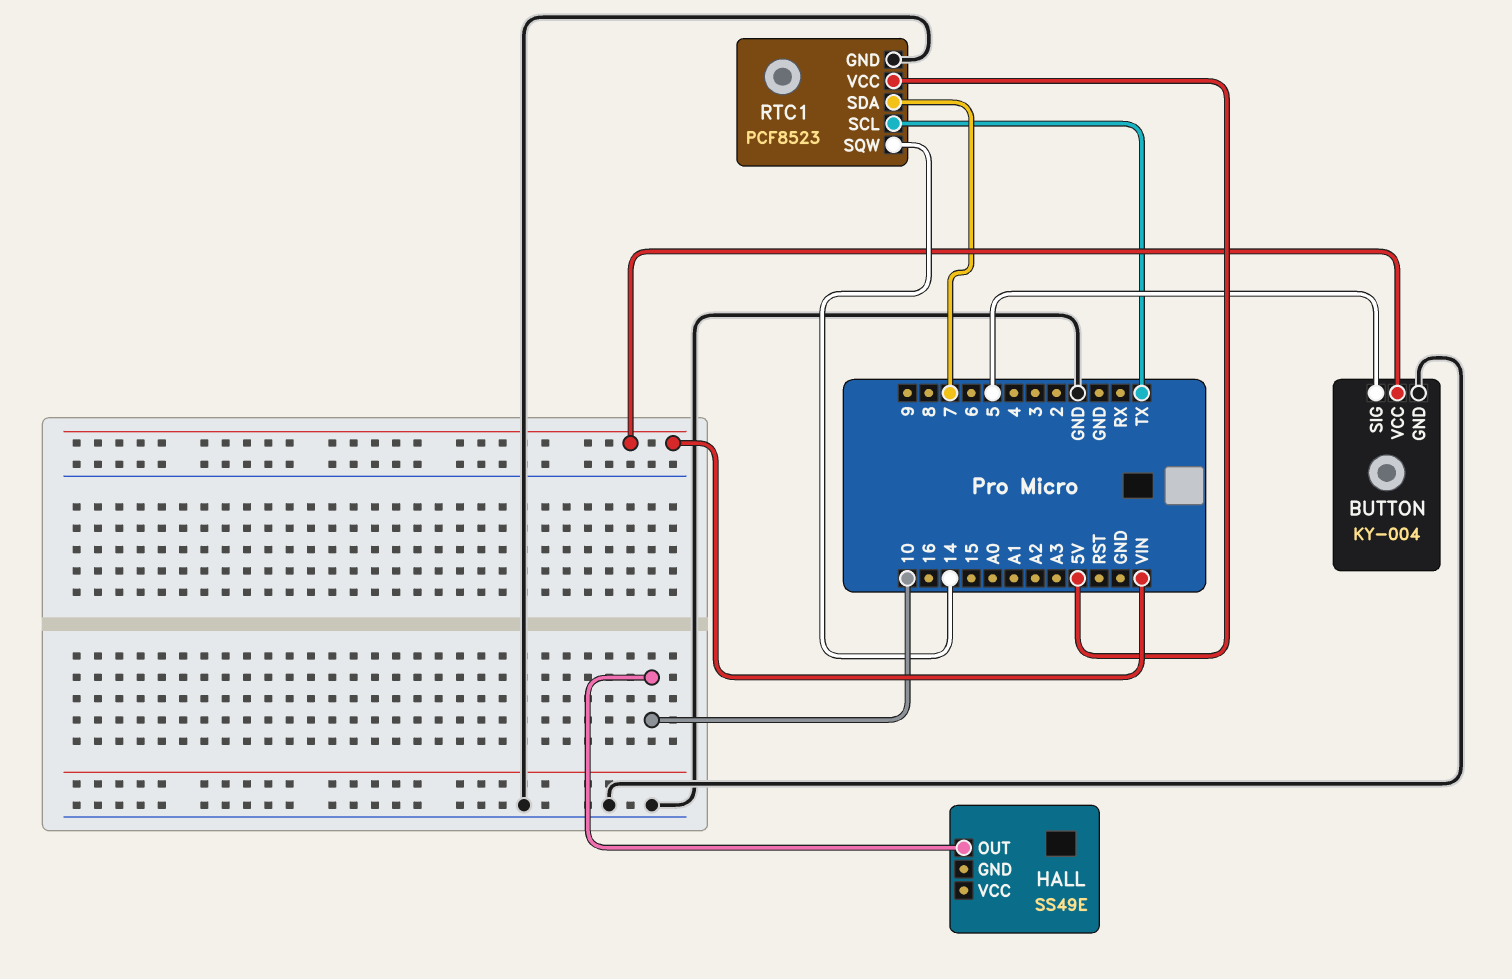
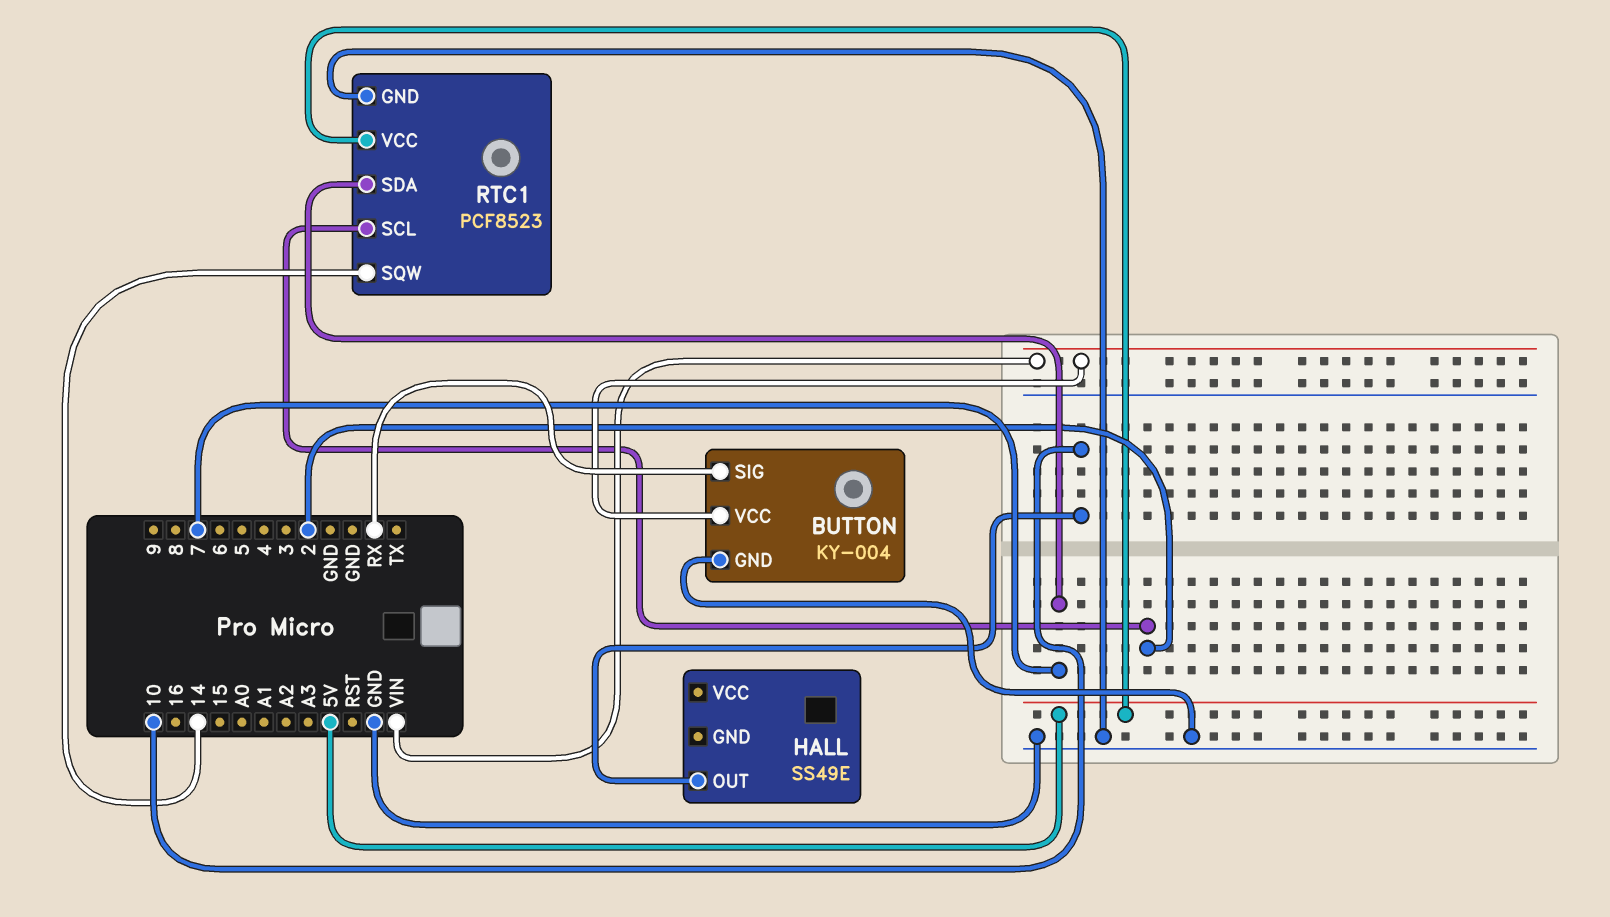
BUTTON pin SIG: 5 -> RX
RTC1 pin SCL: TX -> 2

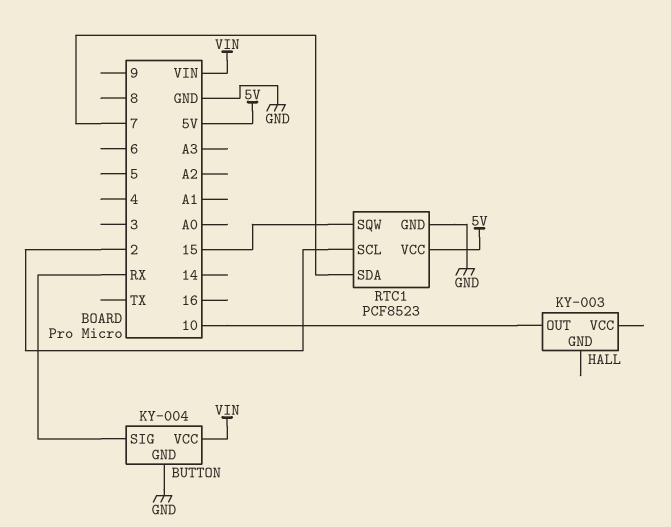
HALL: SS49E -> KY-003
RTC1 pin SQW: 14 -> 15

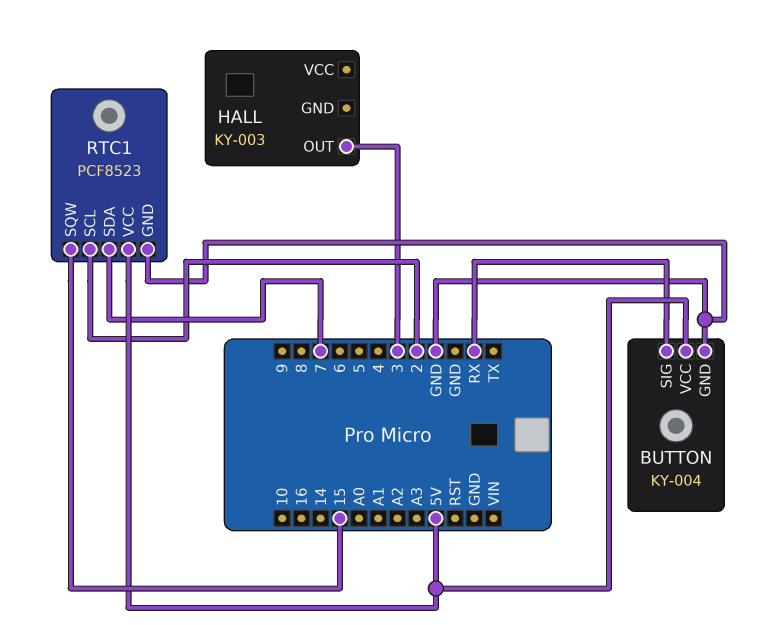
BUTTON pin VCC: VIN -> 5V
HALL pin OUT: 10 -> 3

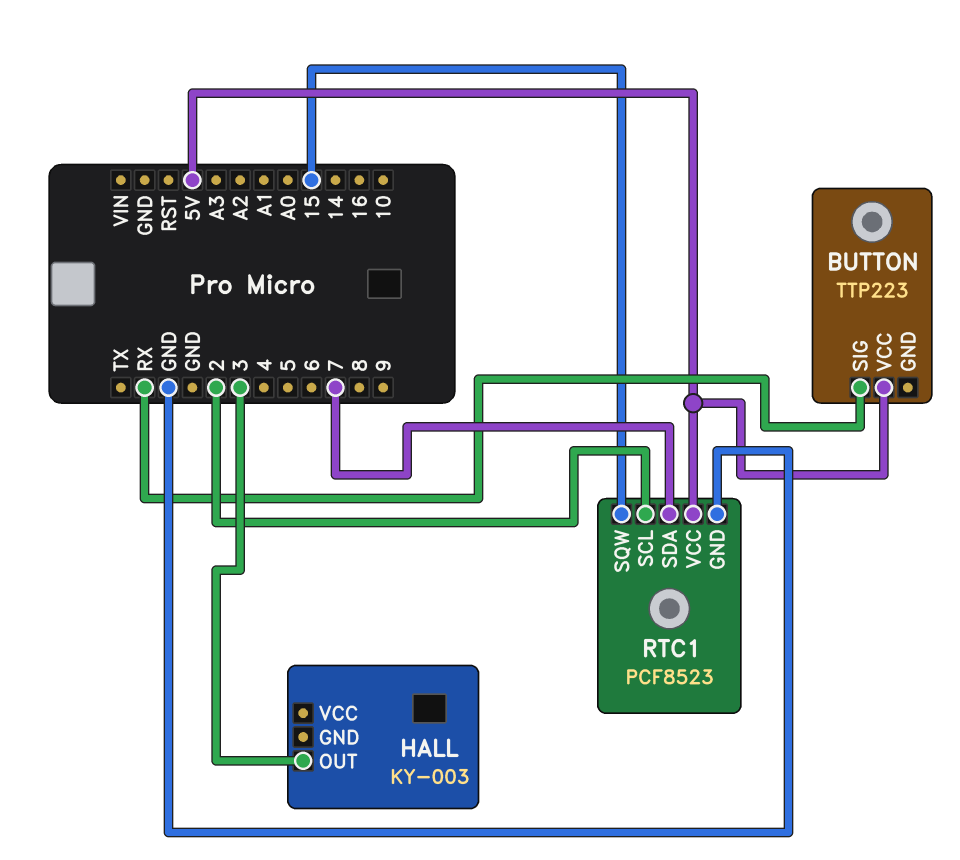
BUTTON: KY-004 -> TTP223
BUTTON pin GND: GND -> none

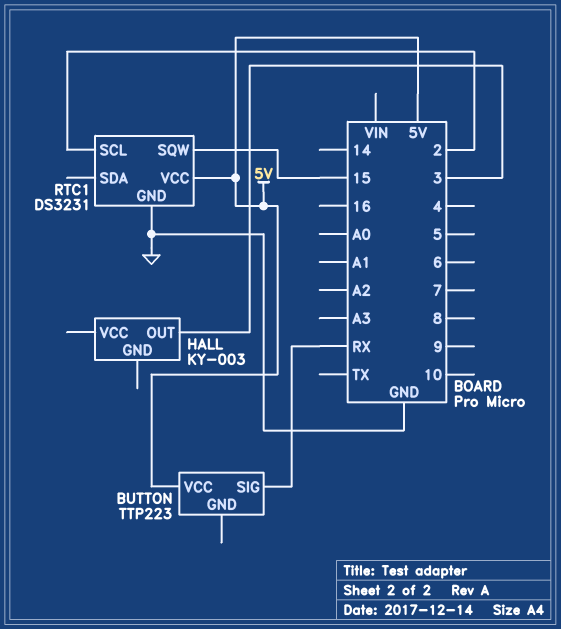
RTC1: PCF8523 -> DS3231
RTC1 pin SDA: 7 -> none

